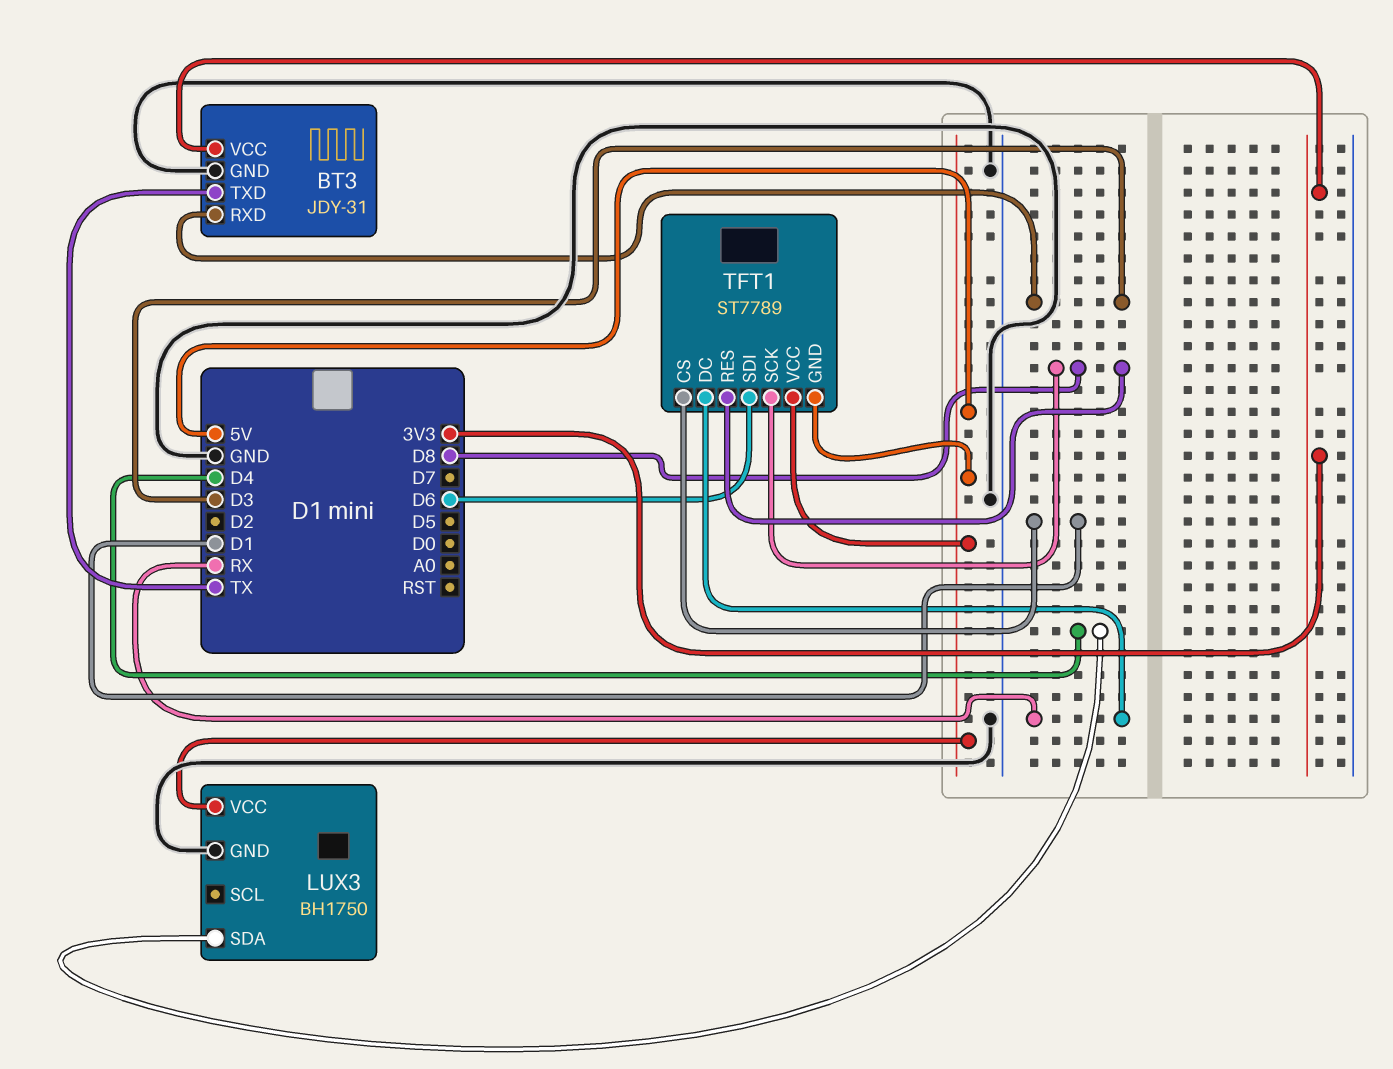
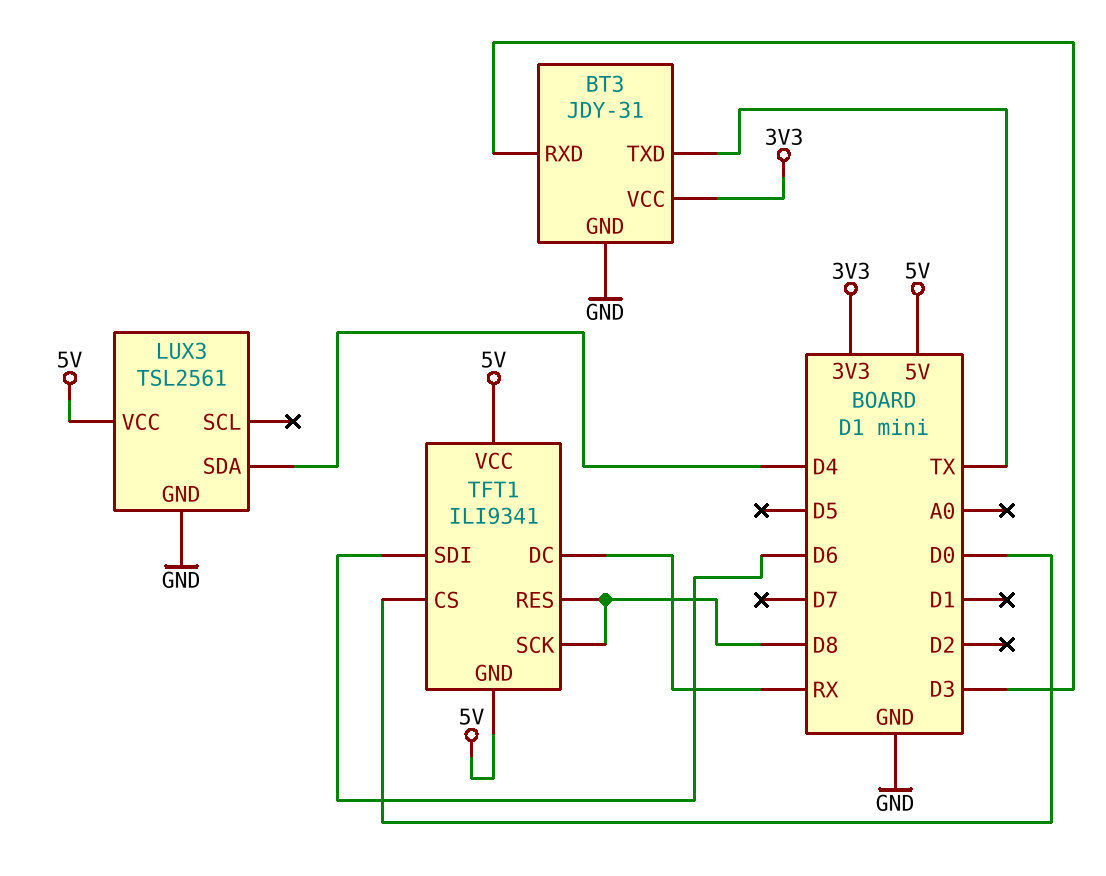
LUX3: BH1750 -> TSL2561
TFT1: ST7789 -> ILI9341
TFT1 pin CS: D1 -> D0

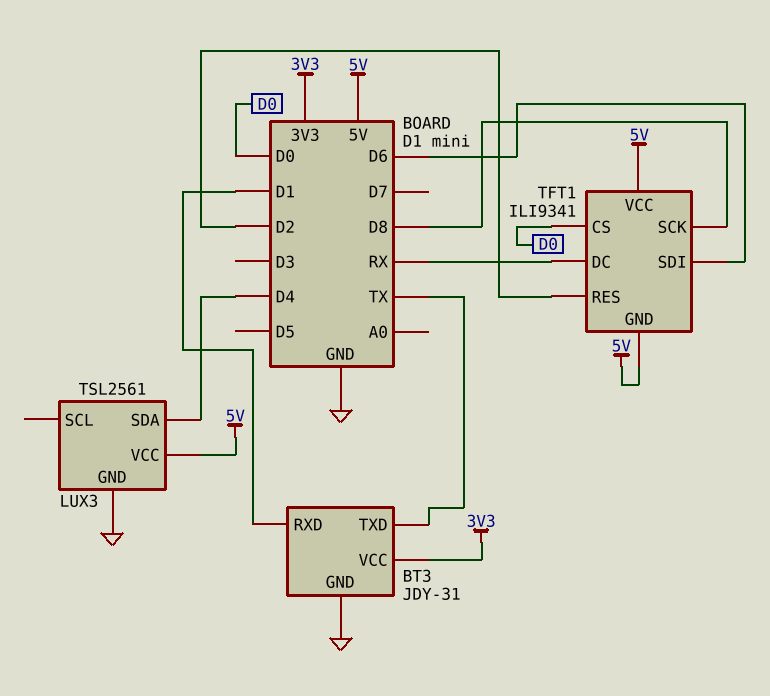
BT3 pin RXD: D3 -> D1
TFT1 pin RES: D8 -> D2

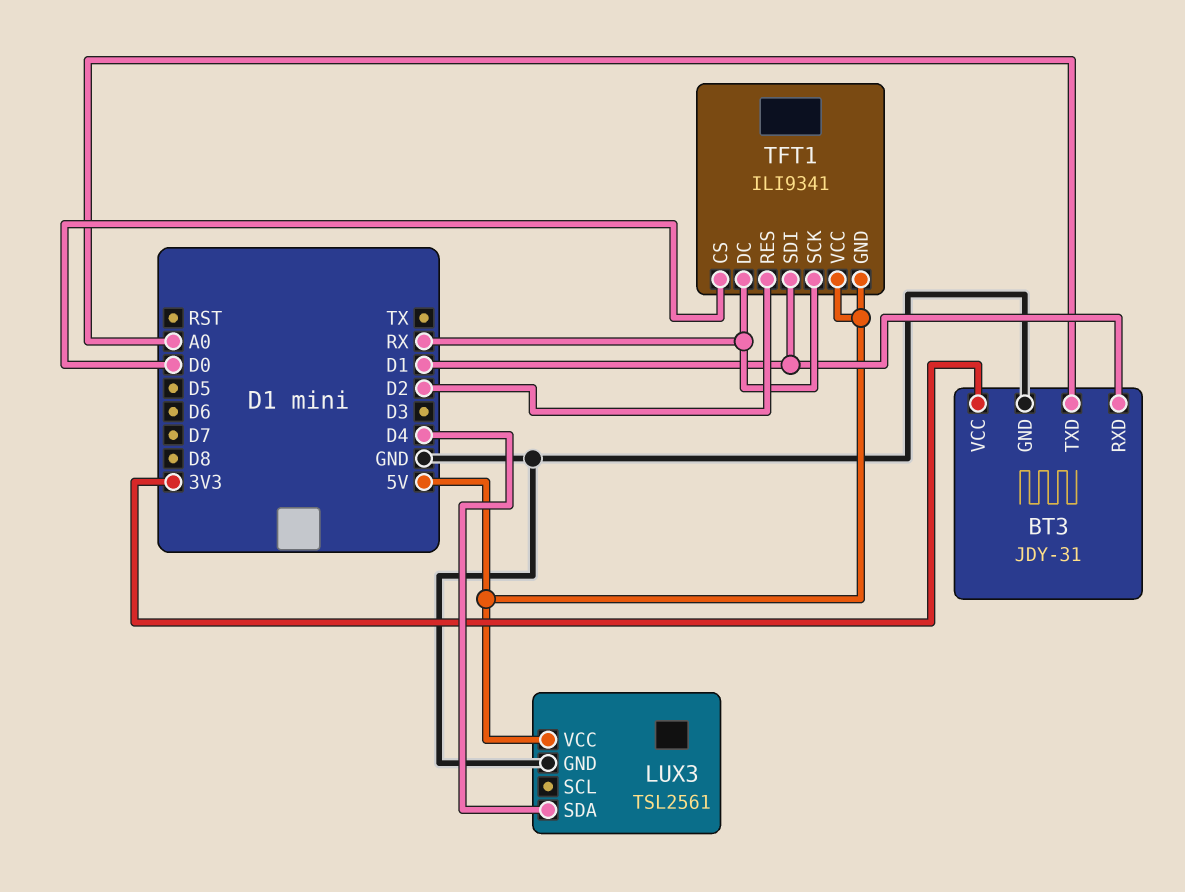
BT3 pin TXD: TX -> A0
TFT1 pin SCK: D8 -> RX
TFT1 pin SDI: D6 -> D1

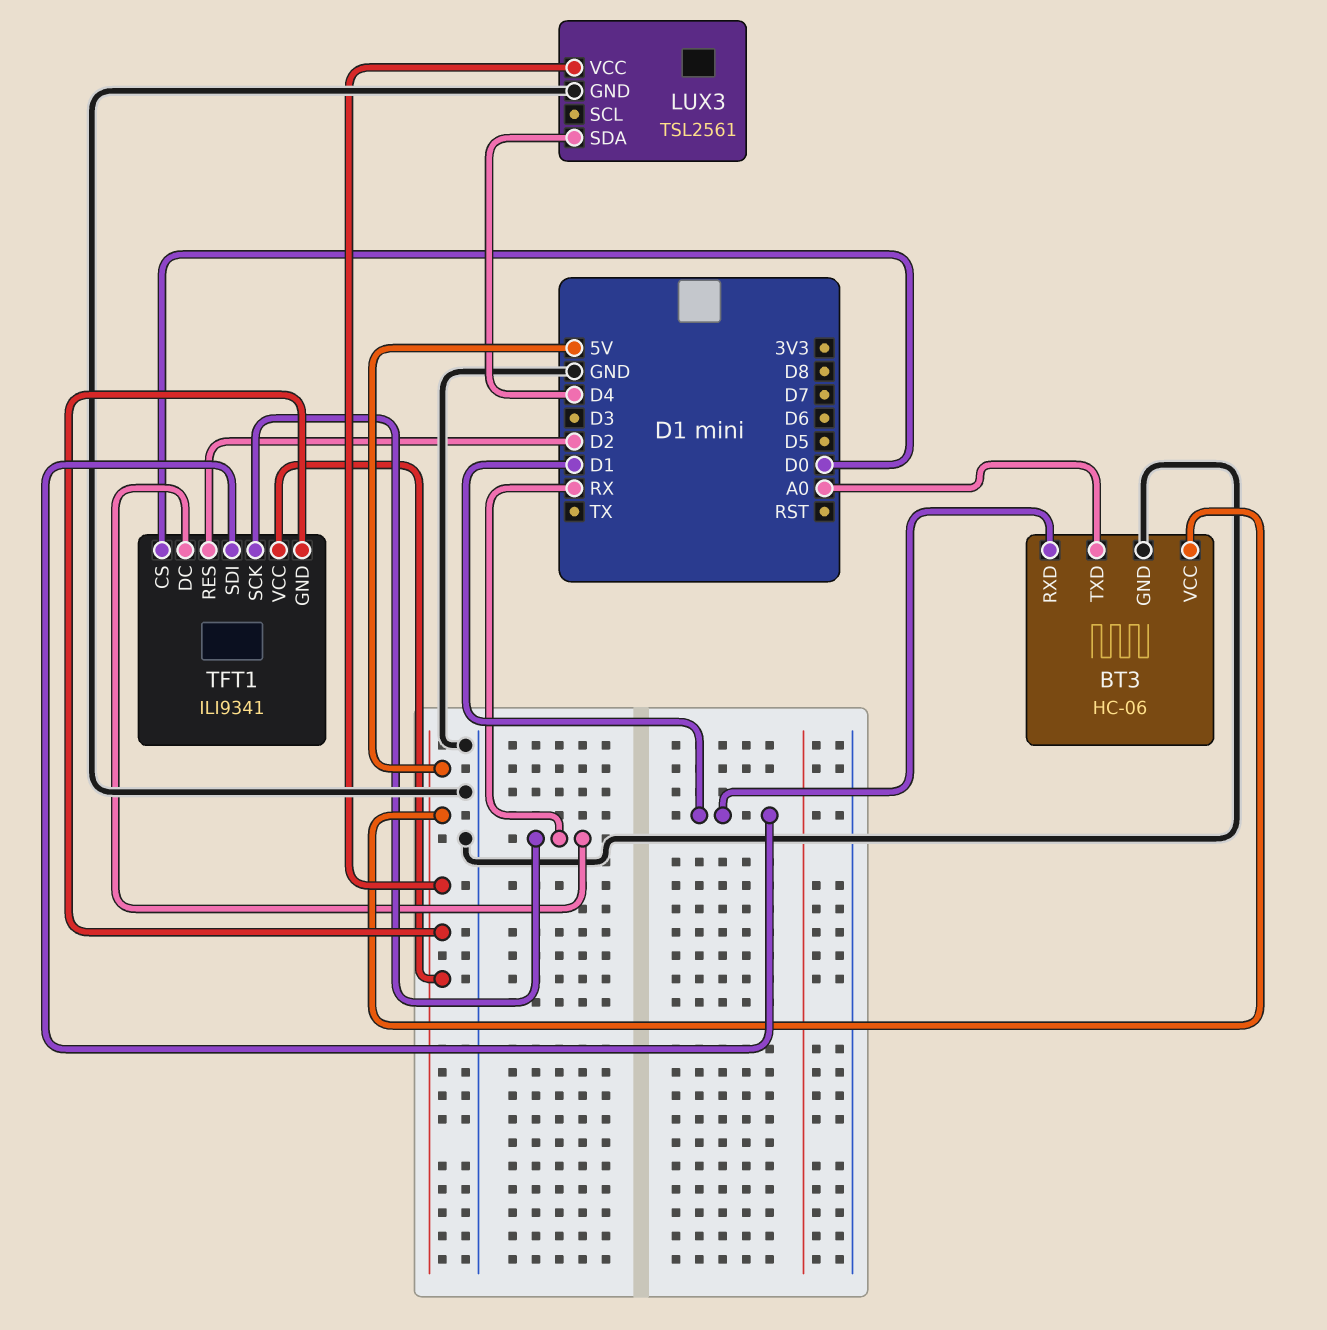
BT3: JDY-31 -> HC-06
BT3 pin VCC: 3V3 -> 5V

